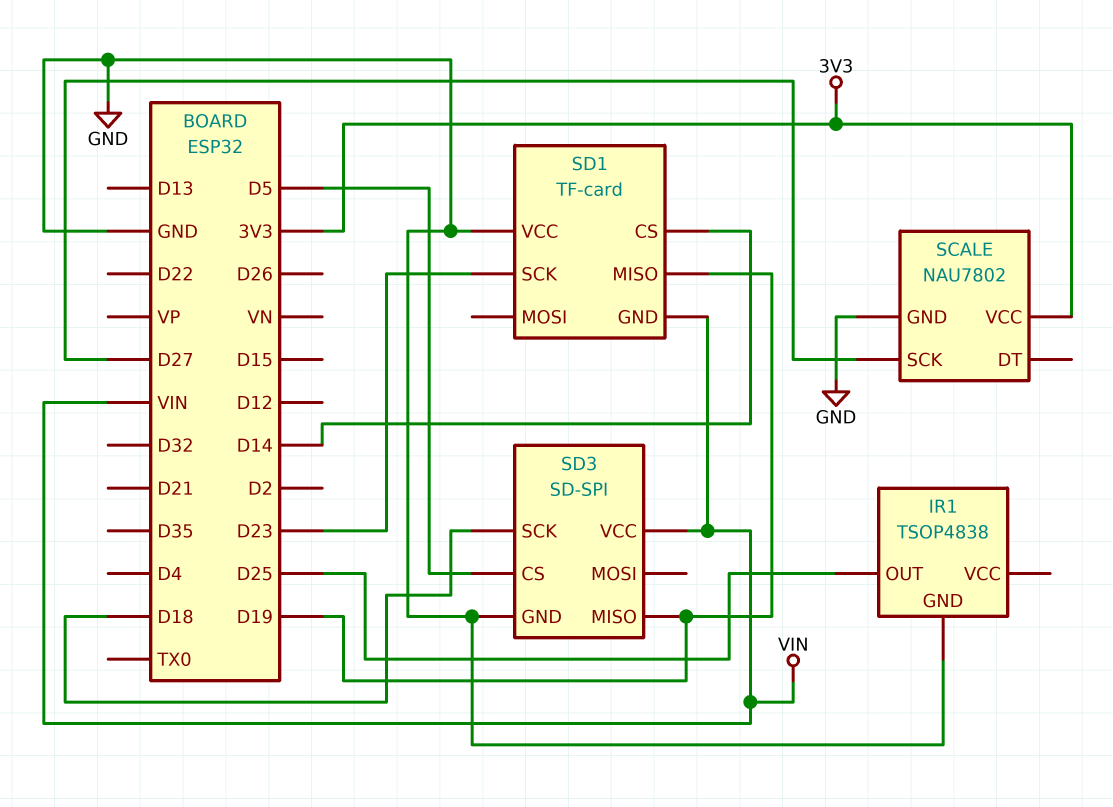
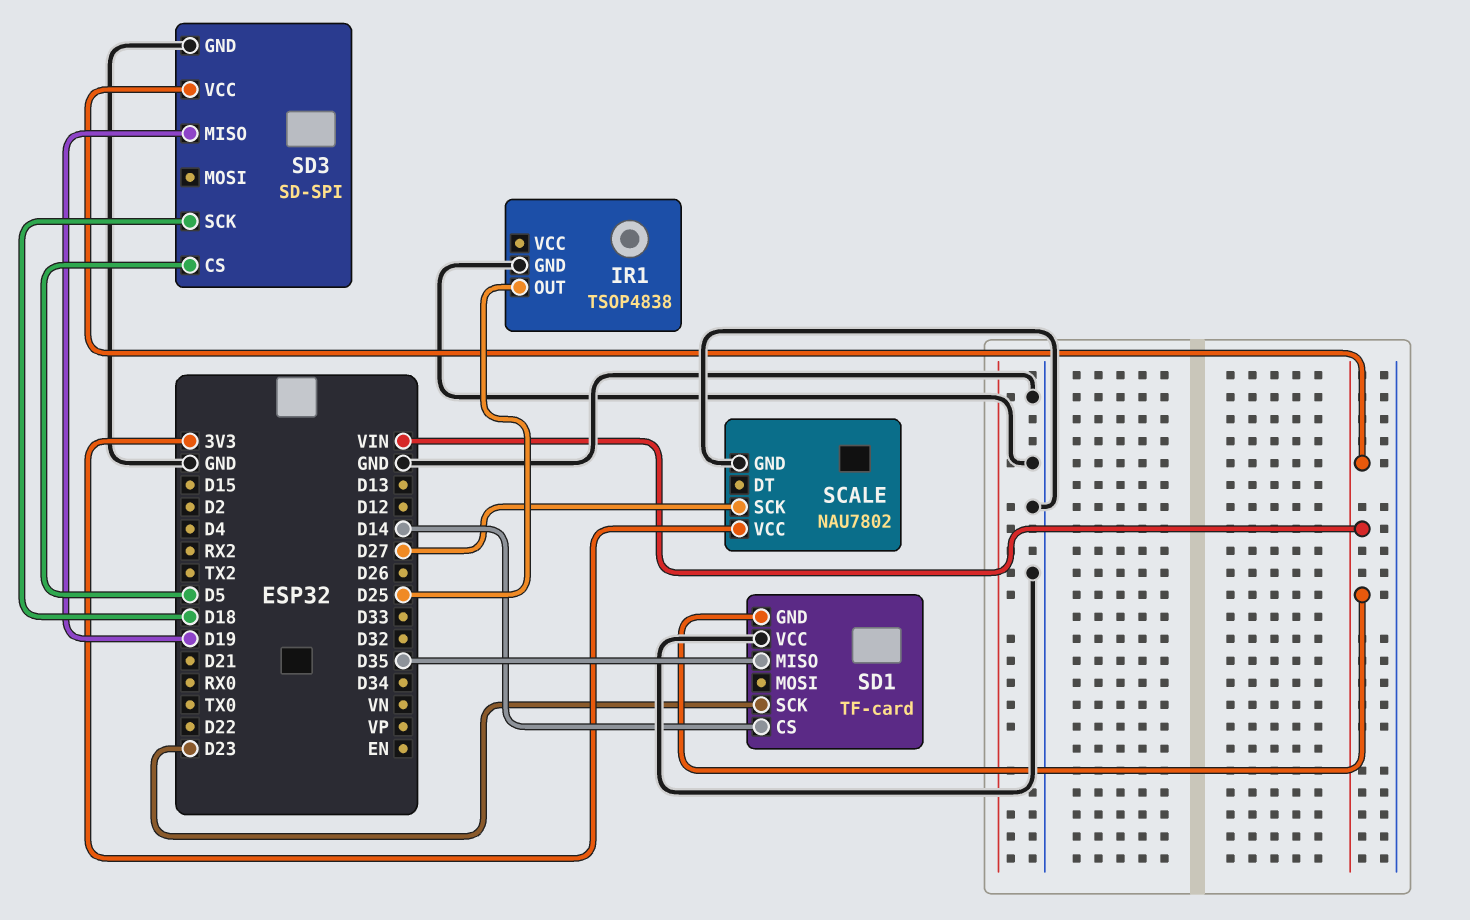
SD1 pin MISO: D19 -> D35

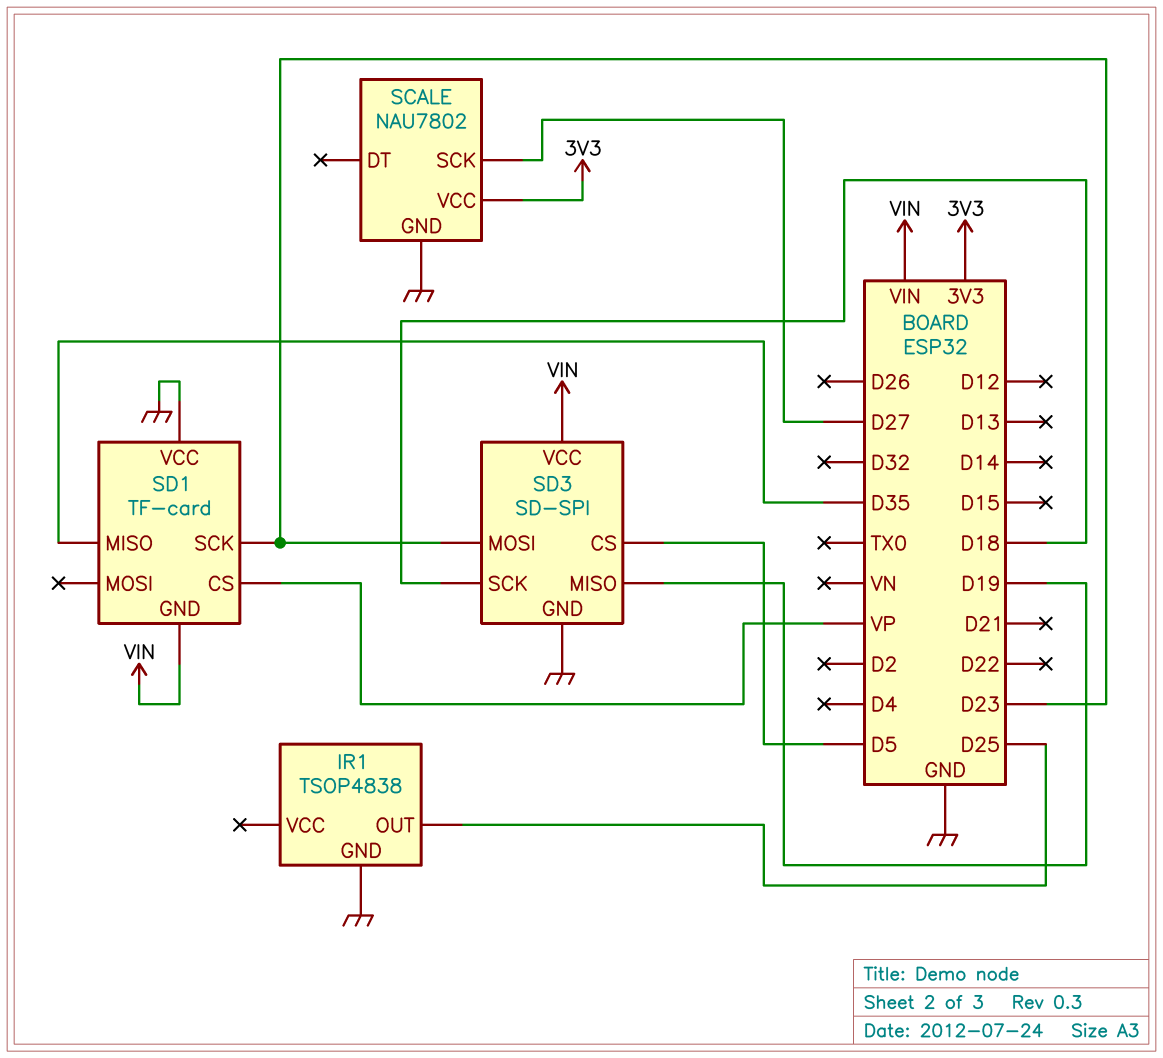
SD1 pin CS: D14 -> VP
SD3 pin MOSI: none -> D23

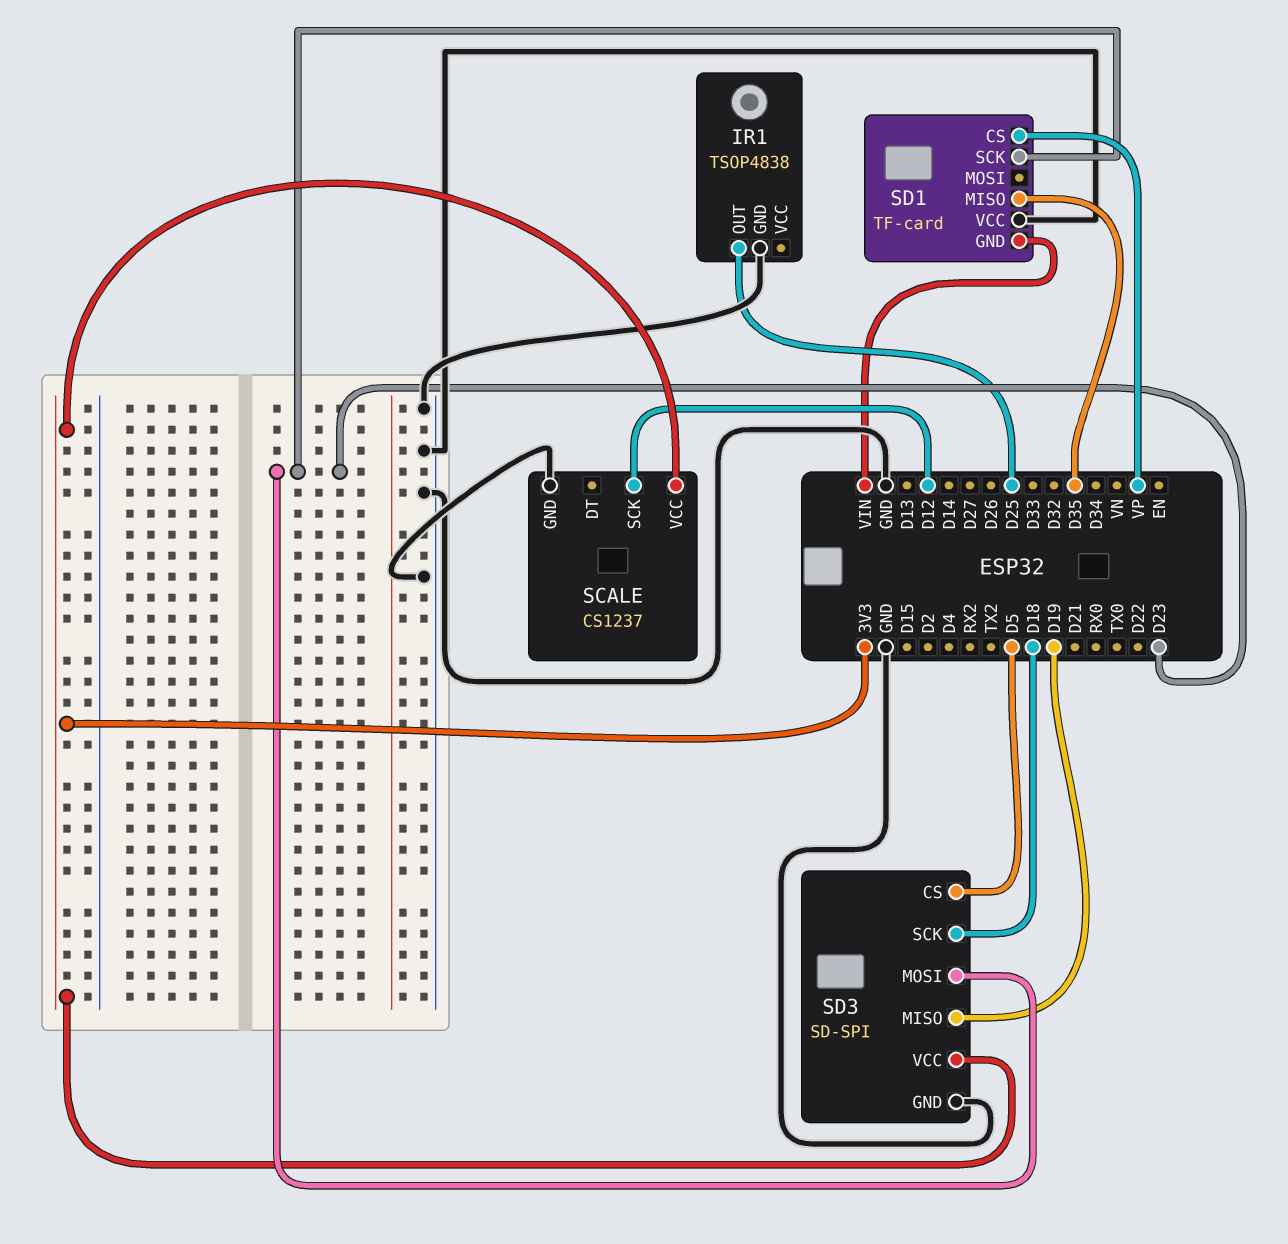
SCALE: NAU7802 -> CS1237
SCALE pin SCK: D27 -> D12
SD3 pin VCC: VIN -> 3V3

